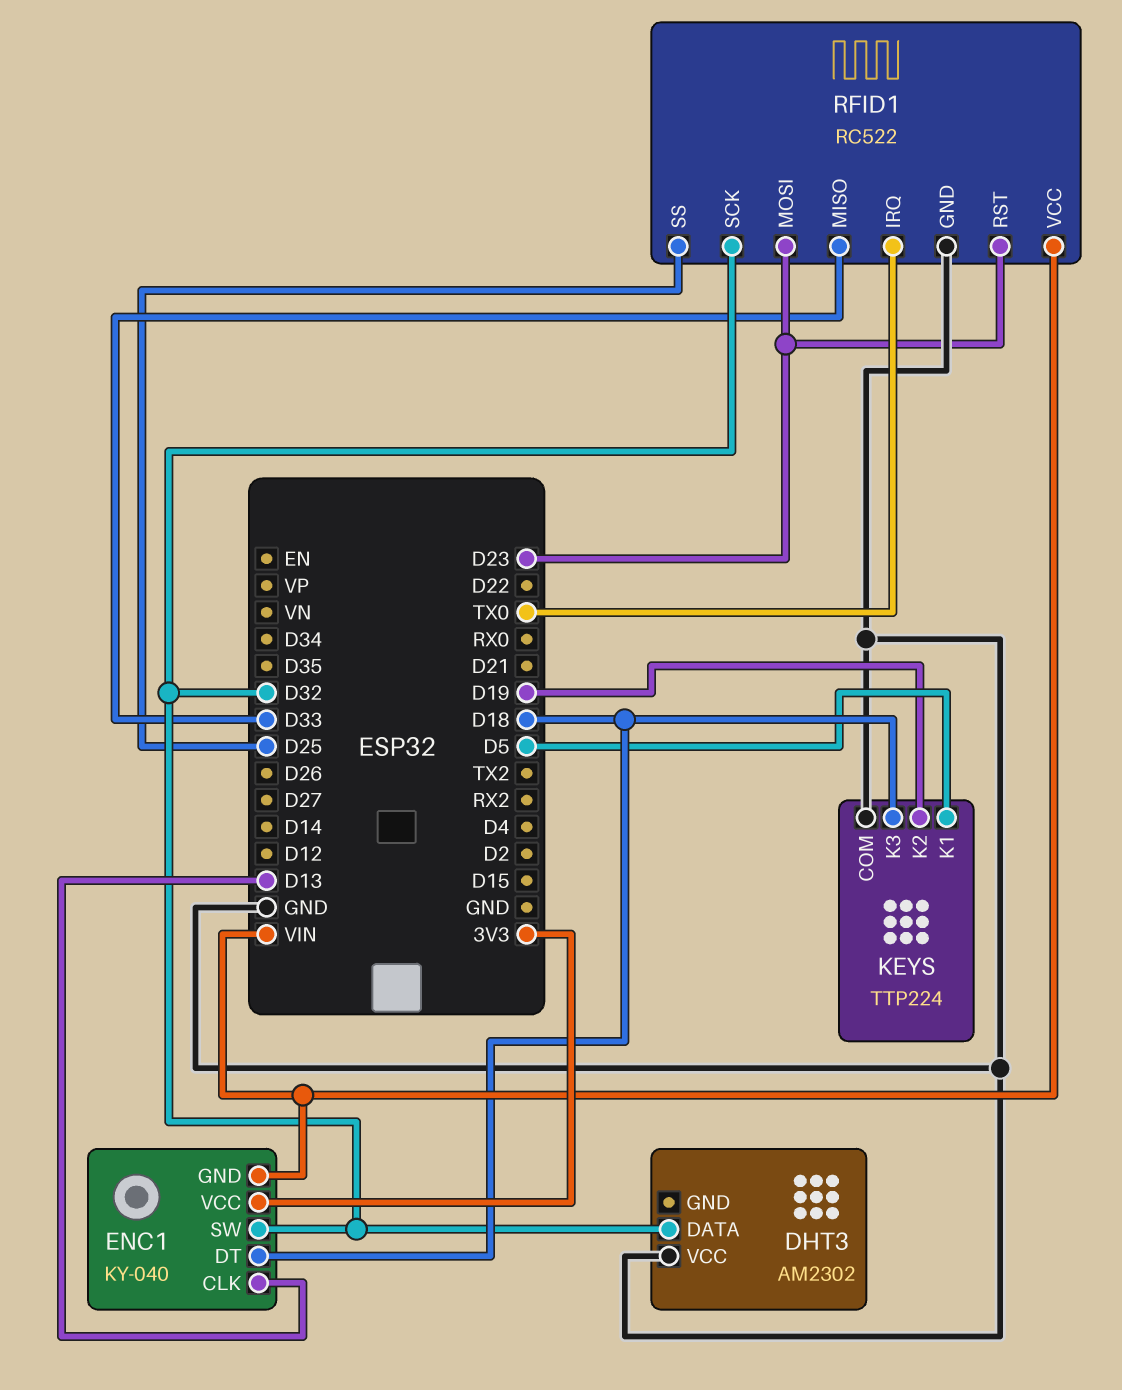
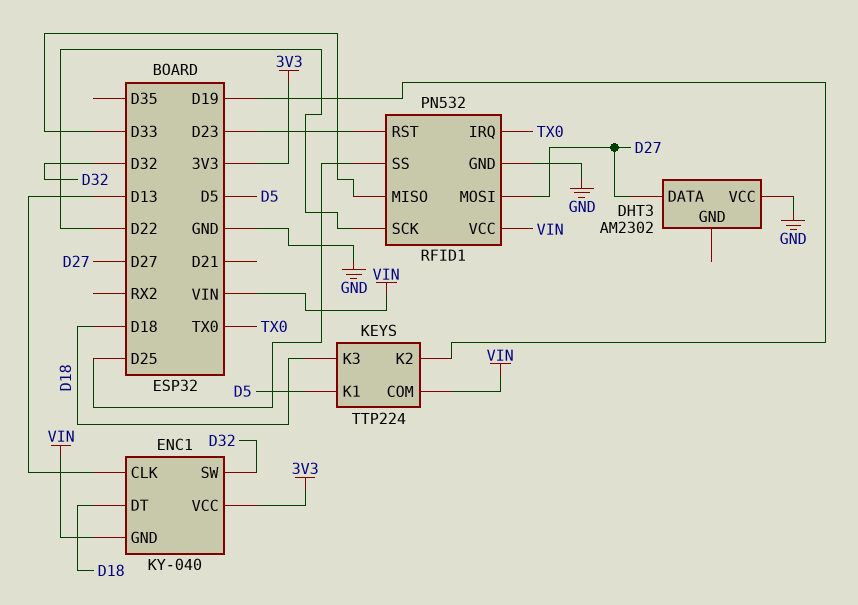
DHT3 pin DATA: D32 -> D27
KEYS pin COM: GND -> VIN
RFID1: RC522 -> PN532
RFID1 pin MOSI: D23 -> D27
RFID1 pin SCK: D32 -> D22

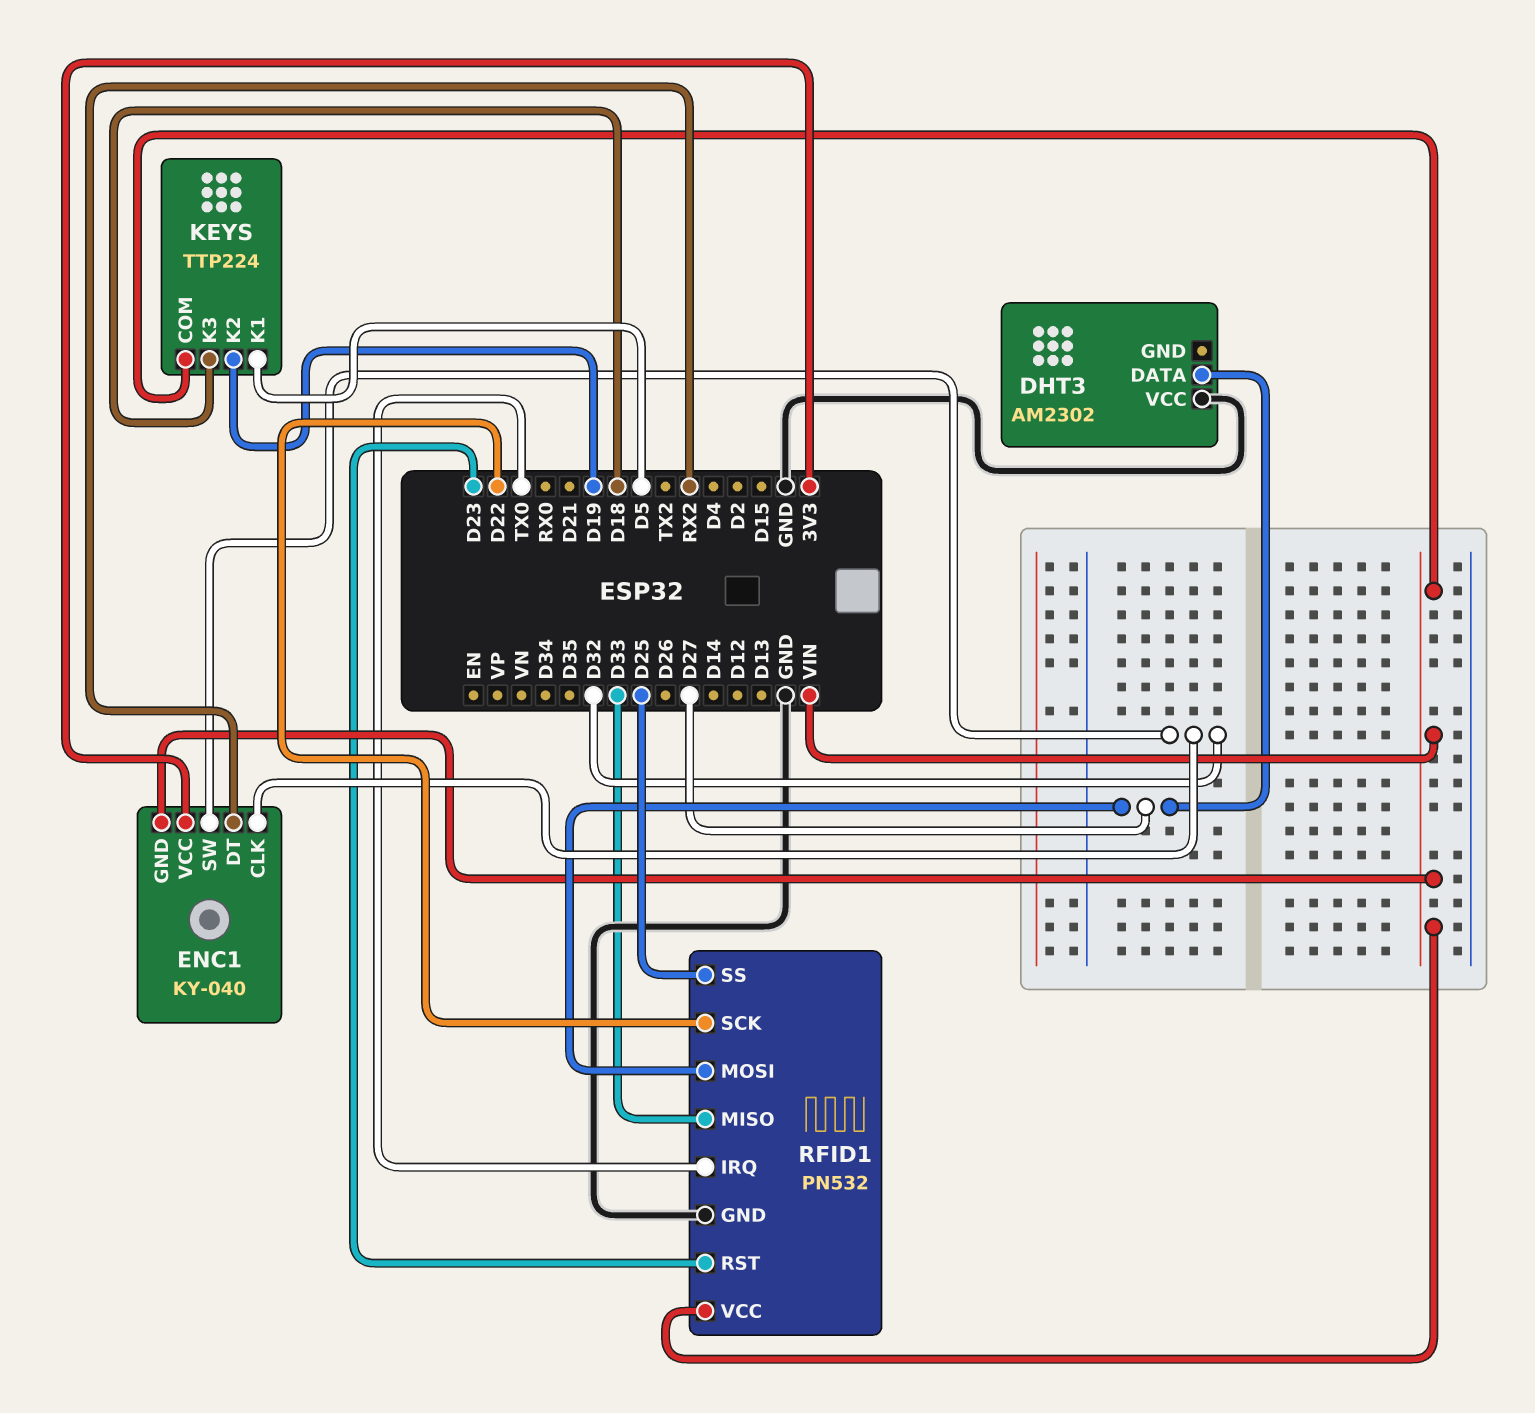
ENC1 pin CLK: D13 -> D32
ENC1 pin DT: D18 -> RX2

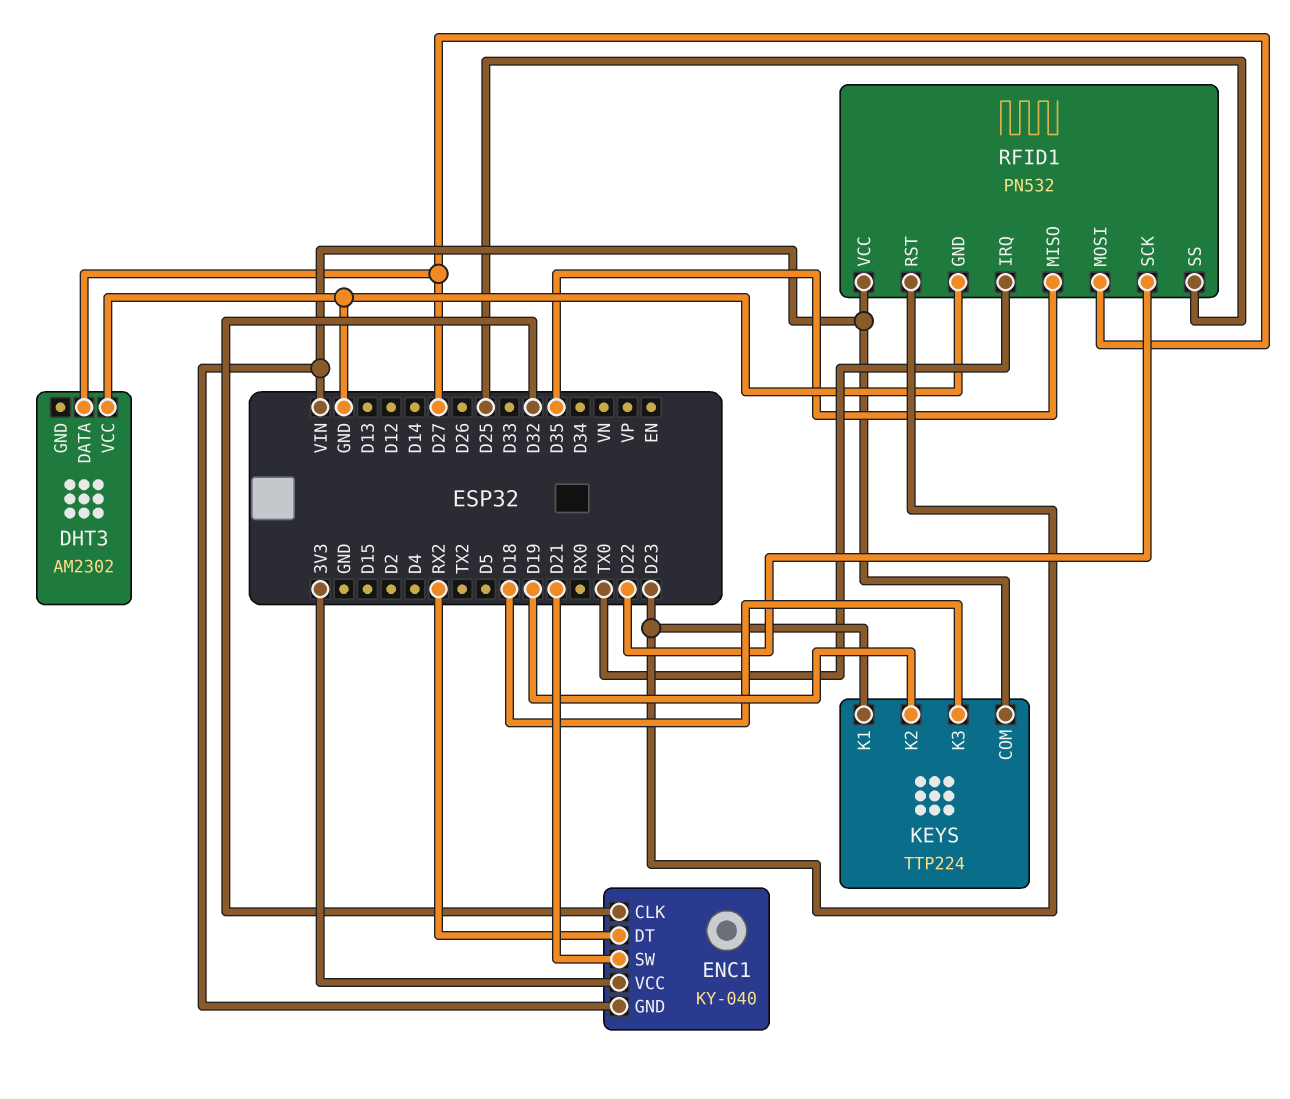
ENC1 pin SW: D32 -> D21
KEYS pin K1: D5 -> D23
RFID1 pin MISO: D33 -> D35

